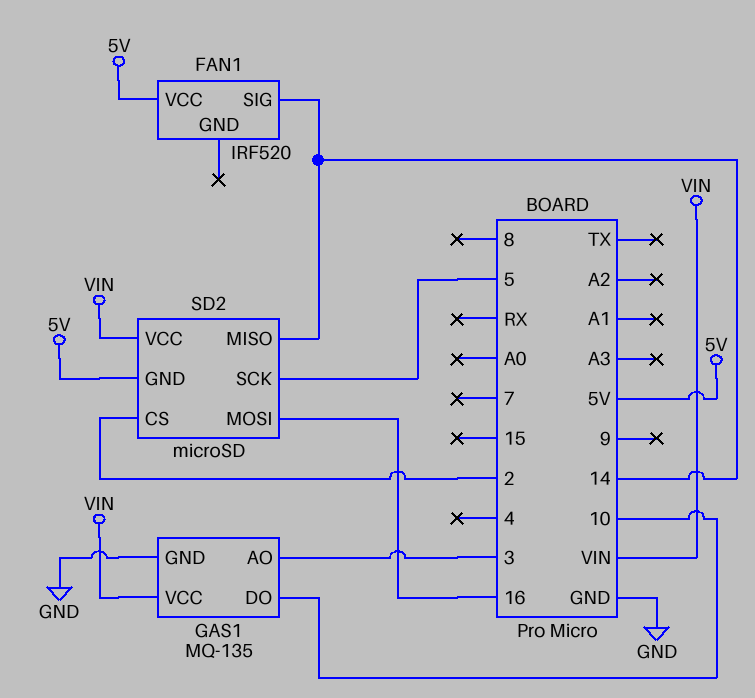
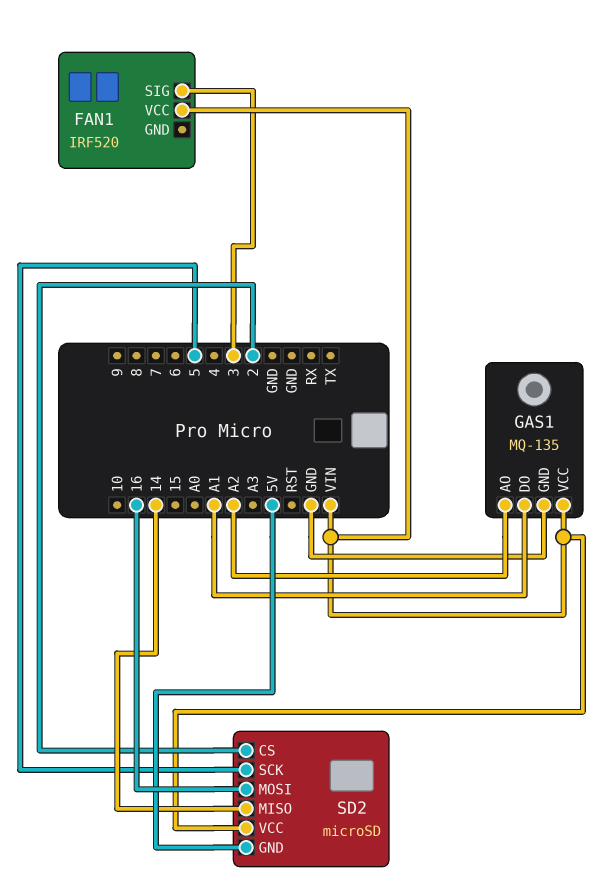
FAN1 pin SIG: 14 -> 3
FAN1 pin VCC: 5V -> VIN
GAS1 pin AO: 3 -> A2
GAS1 pin DO: 10 -> A1

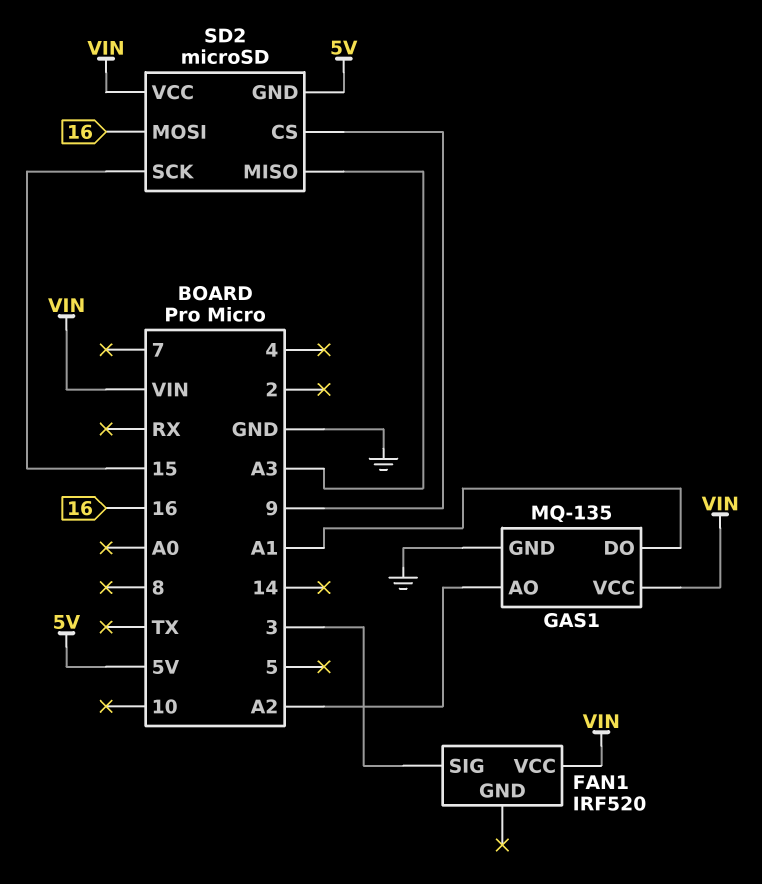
SD2 pin CS: 2 -> 9
SD2 pin MISO: 14 -> A3
SD2 pin SCK: 5 -> 15

